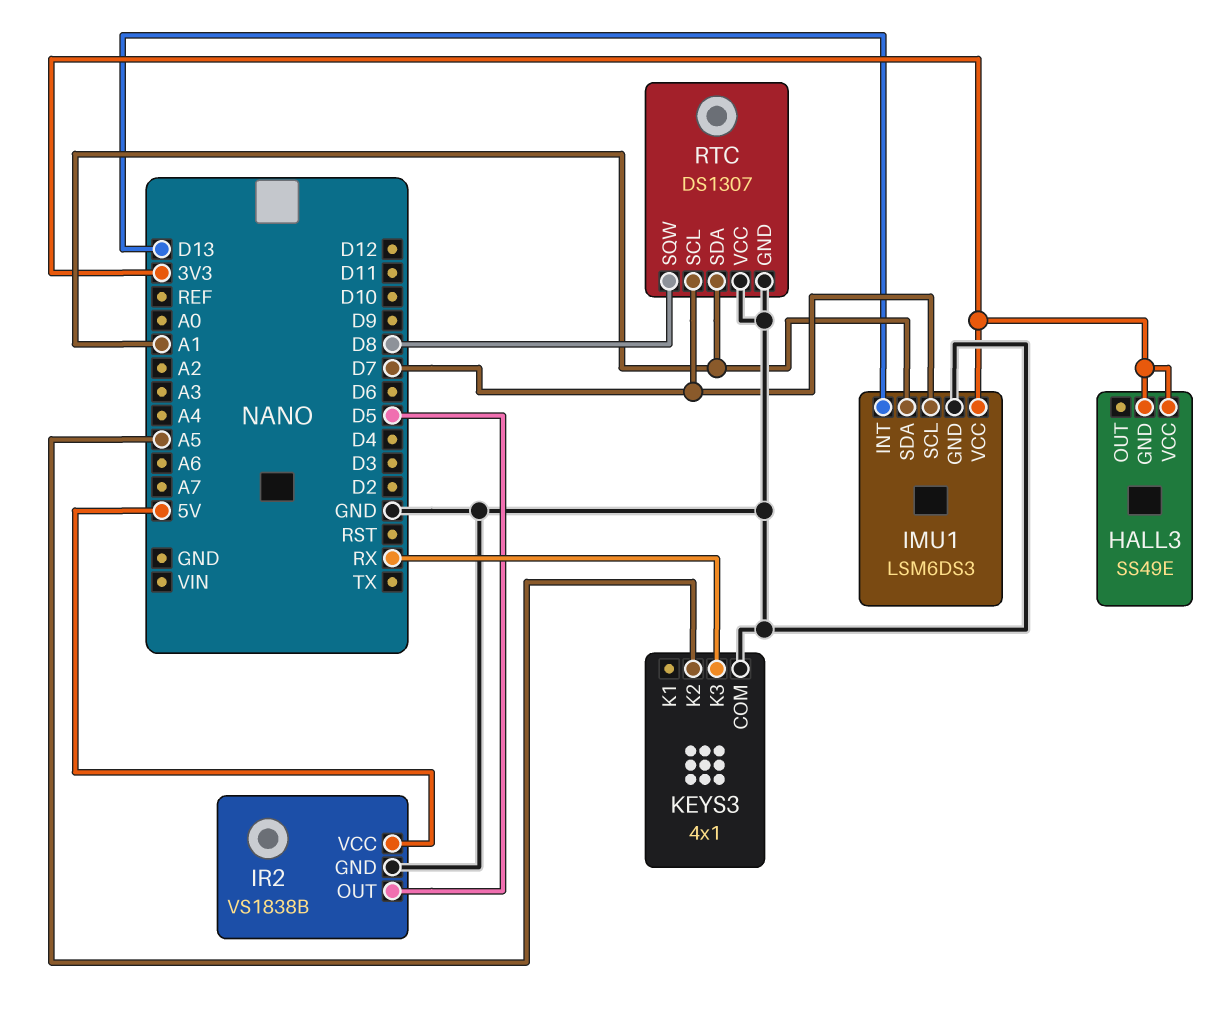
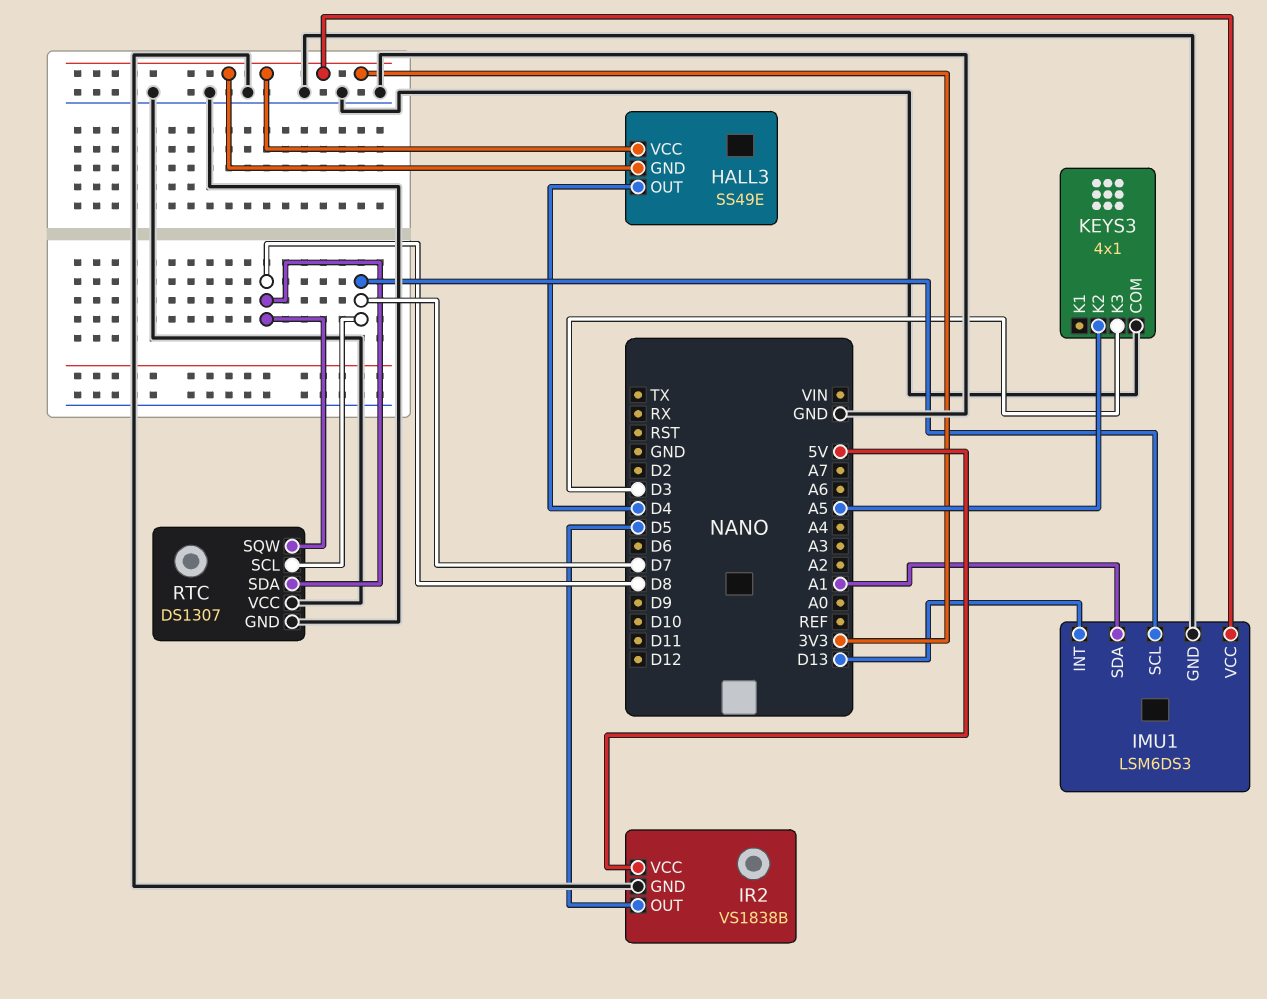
HALL3 pin OUT: none -> D4
KEYS3 pin K3: RX -> D3
RTC pin SDA: A1 -> D8

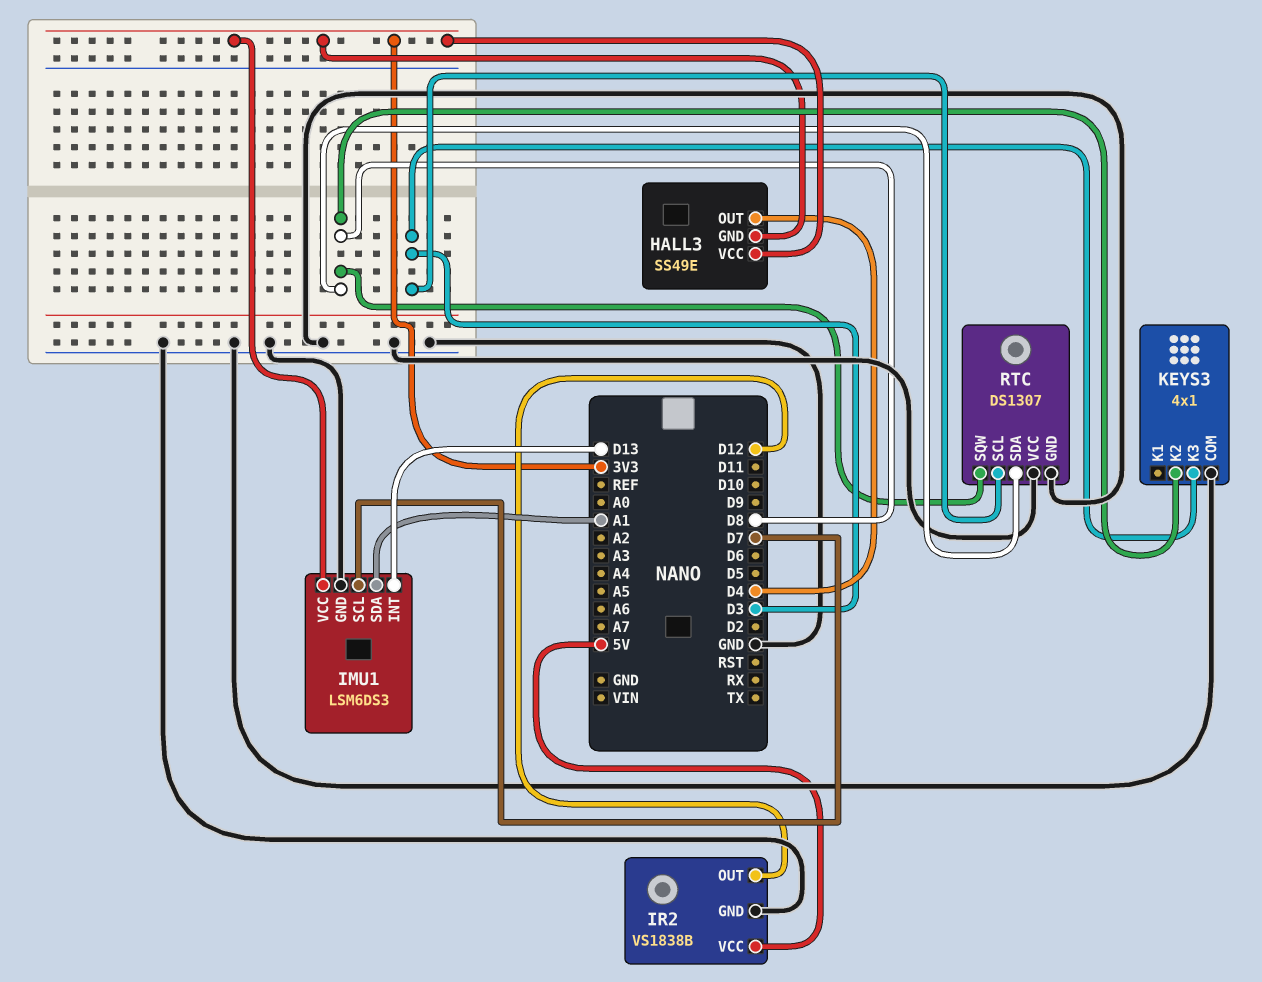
IR2 pin OUT: D5 -> D12
KEYS3 pin K2: A5 -> D8
RTC pin SCL: D7 -> D3

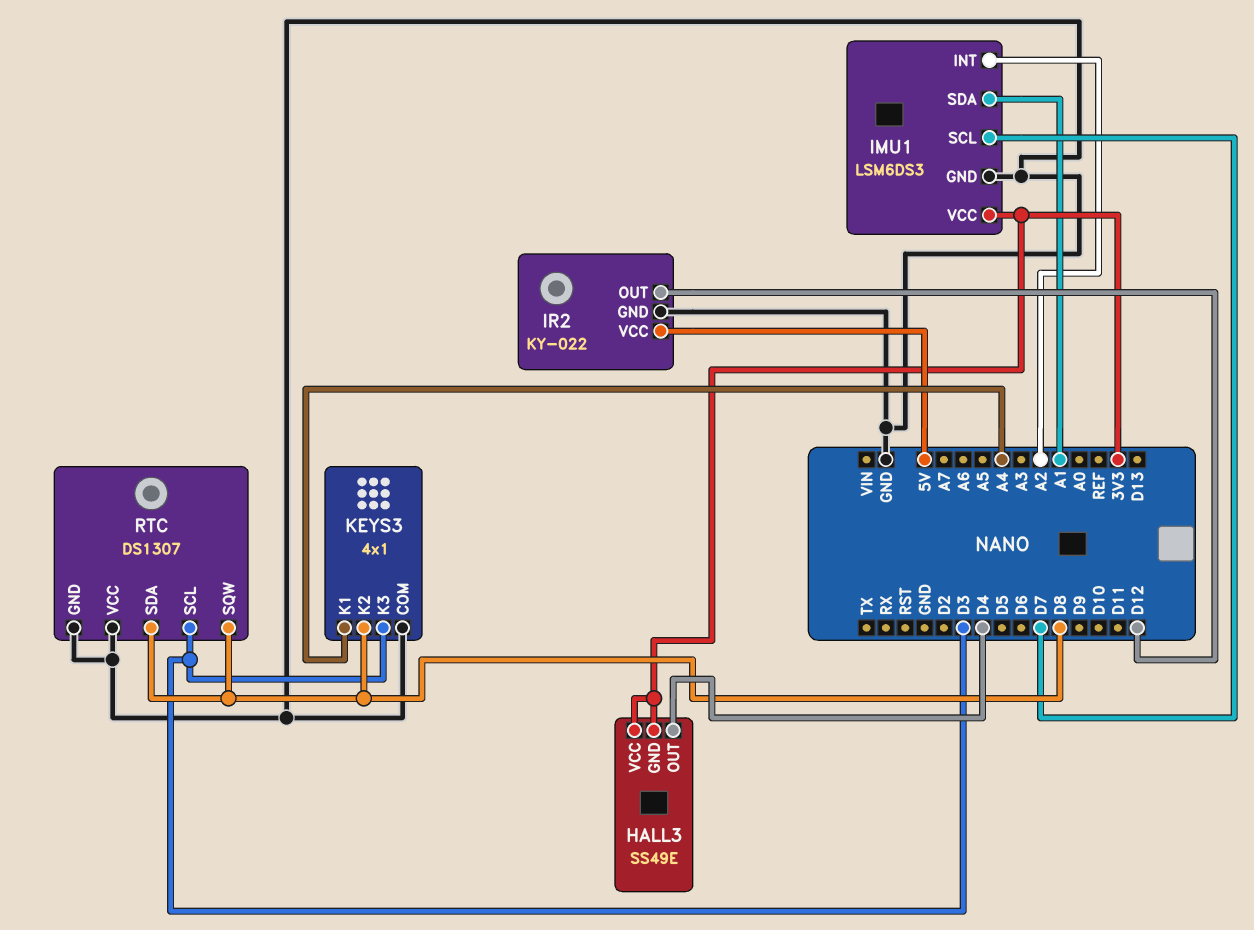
IMU1 pin INT: D13 -> A2
IR2: VS1838B -> KY-022
KEYS3 pin K1: none -> A4

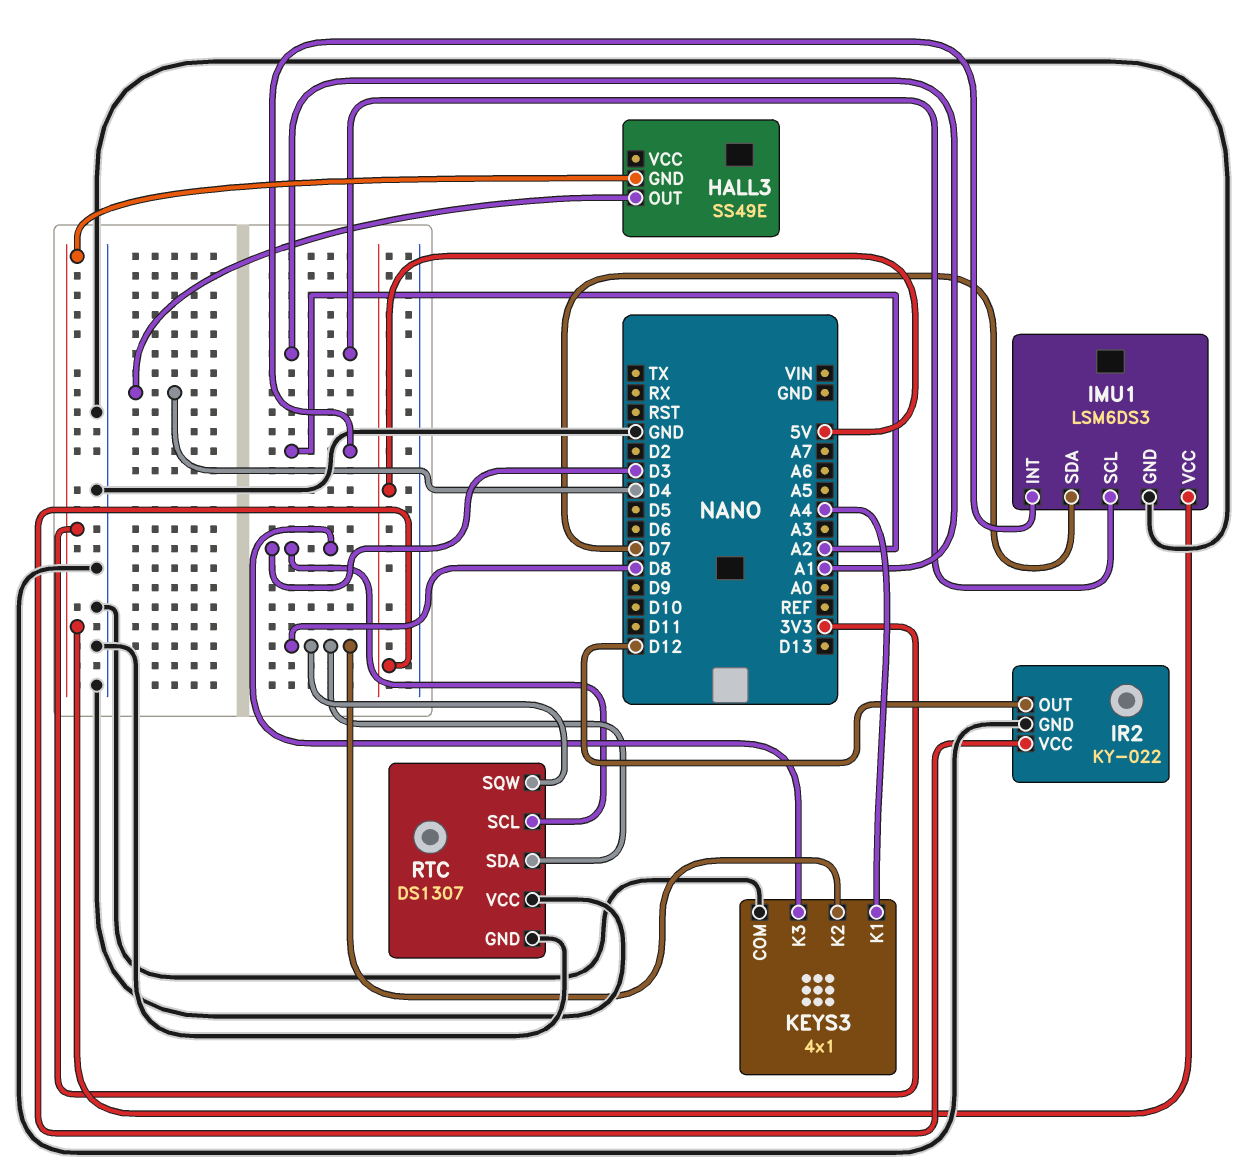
HALL3 pin VCC: 3V3 -> none
IMU1 pin SCL: D7 -> A1
IMU1 pin SDA: A1 -> D7

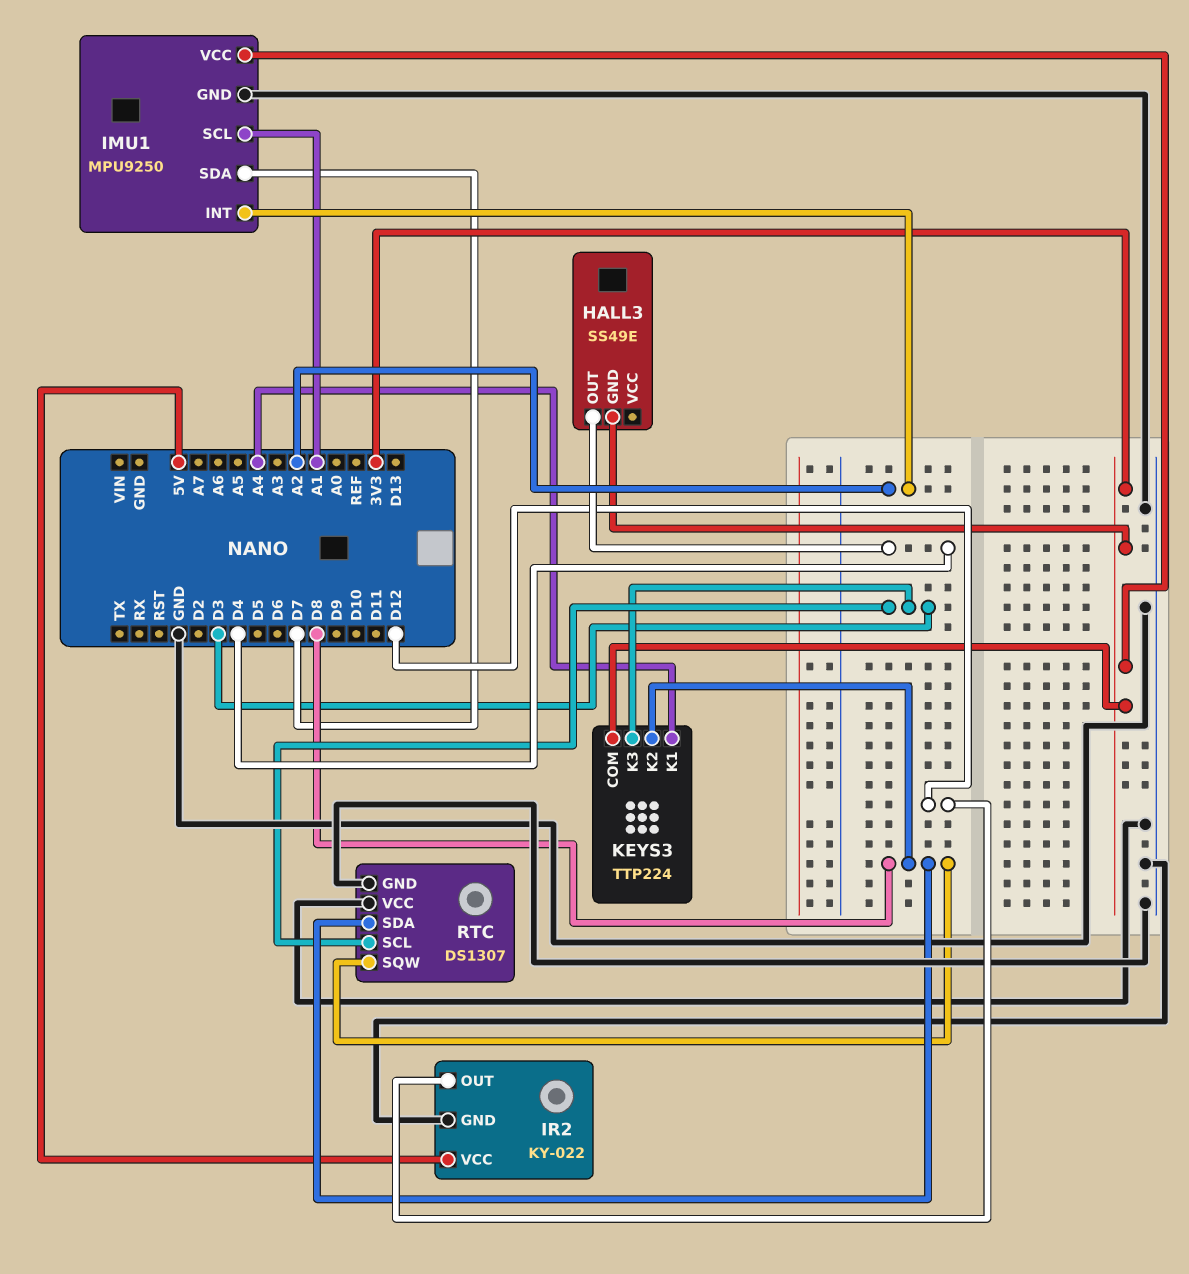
IMU1: LSM6DS3 -> MPU9250
KEYS3: 4x1 -> TTP224
KEYS3 pin COM: GND -> 3V3

